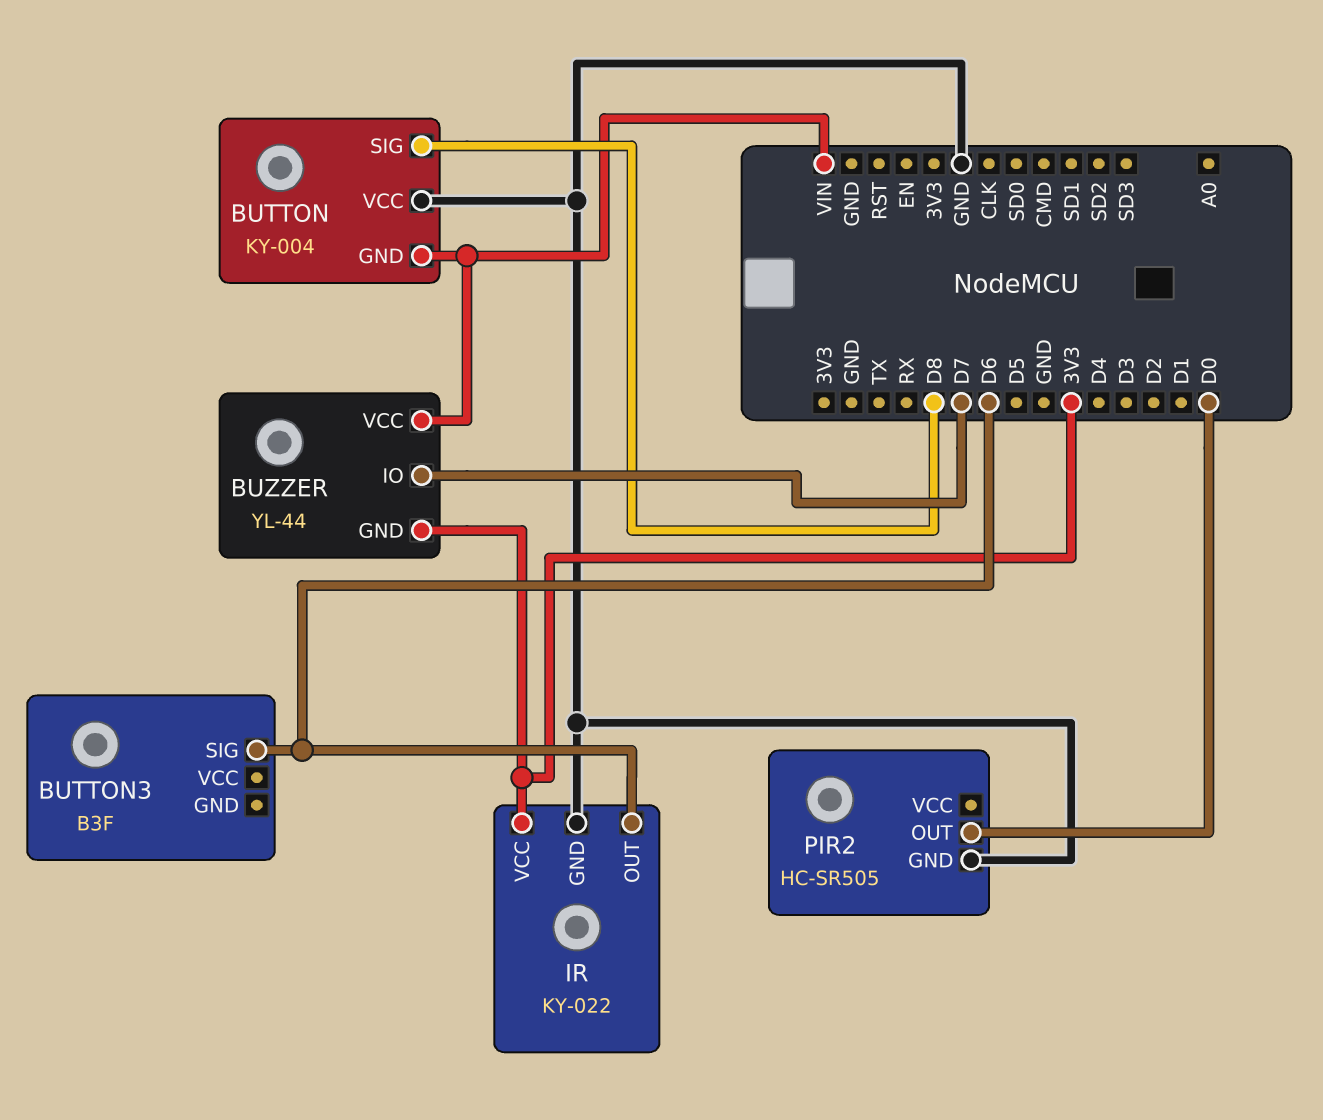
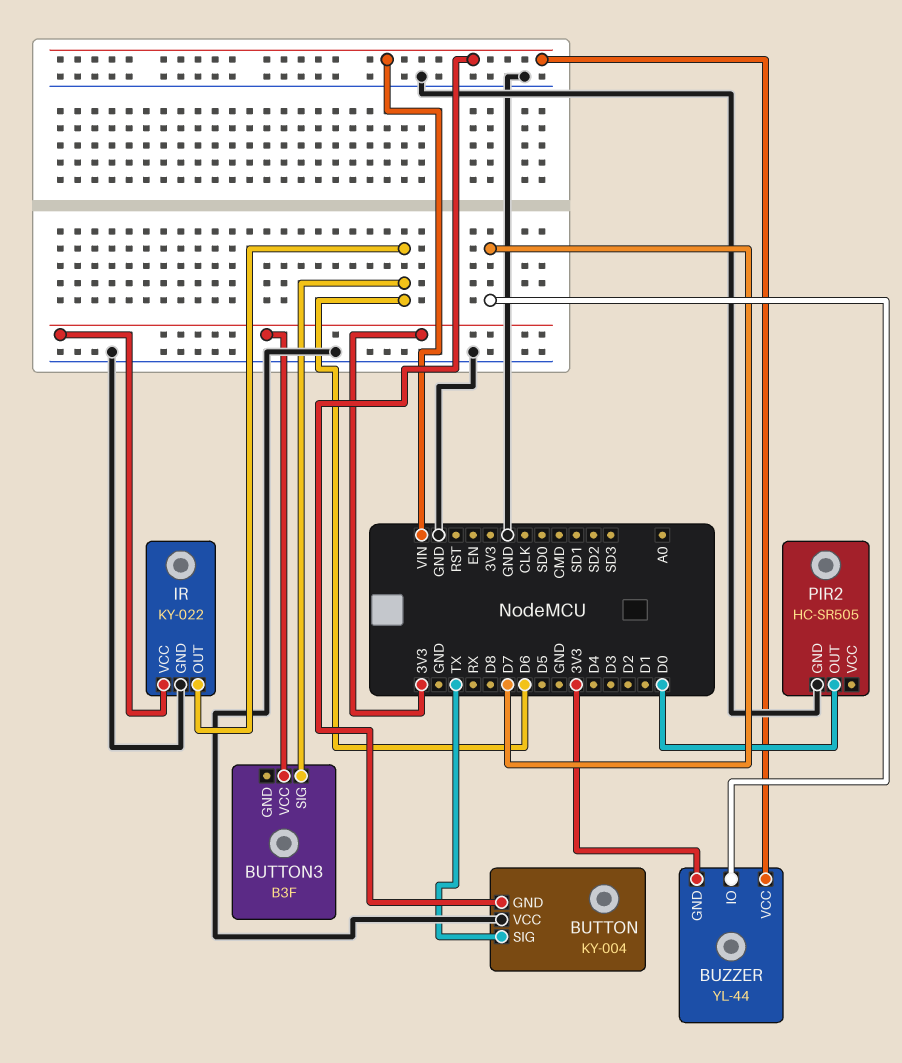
BUTTON pin SIG: D8 -> TX
BUTTON3 pin VCC: none -> 3V3

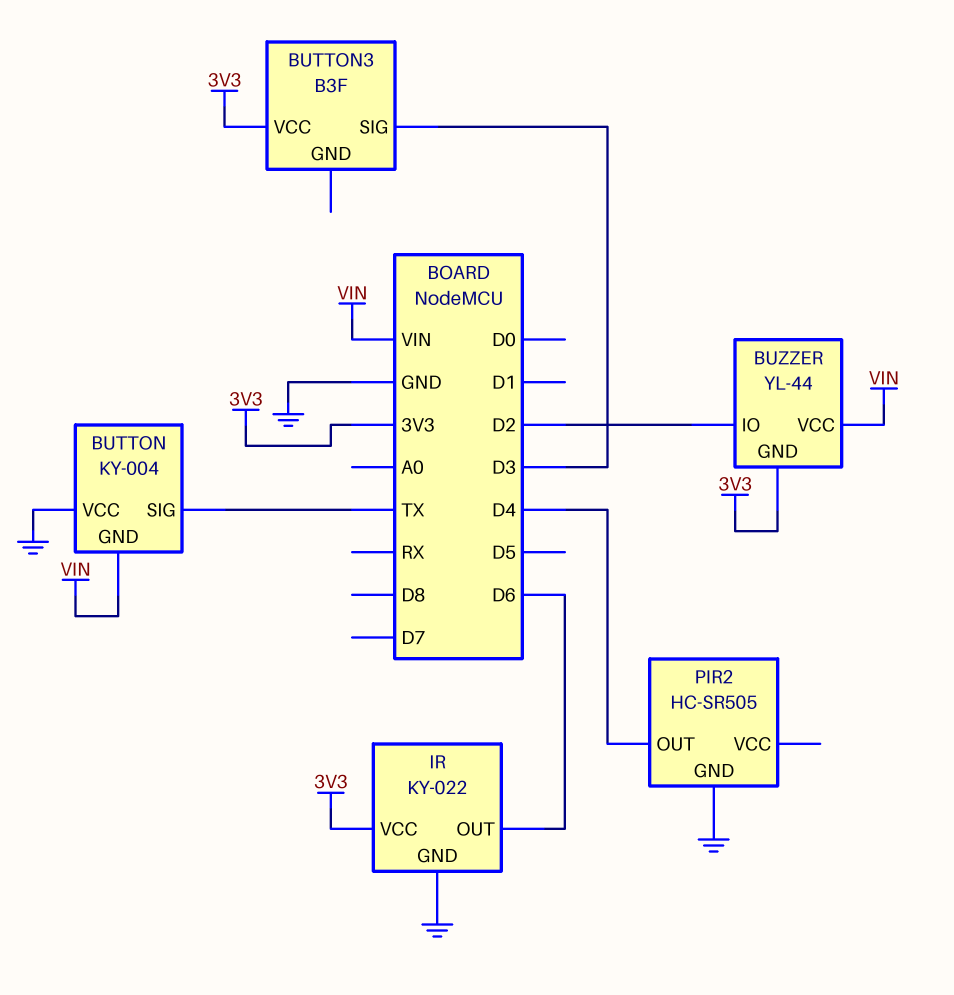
BUTTON3 pin SIG: D6 -> D3
BUZZER pin IO: D7 -> D2
PIR2 pin OUT: D0 -> D4

